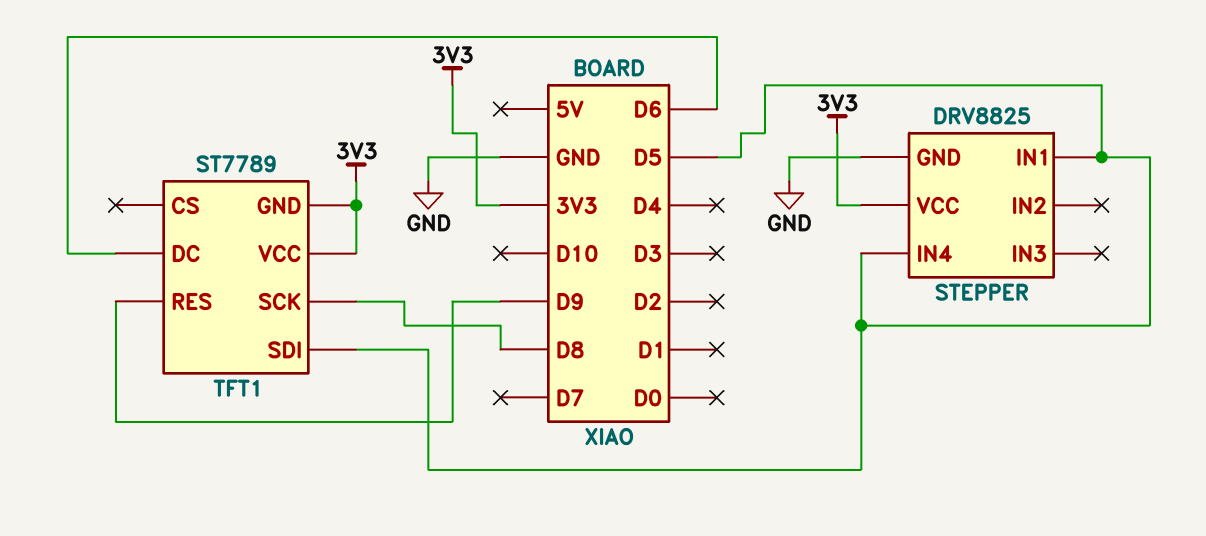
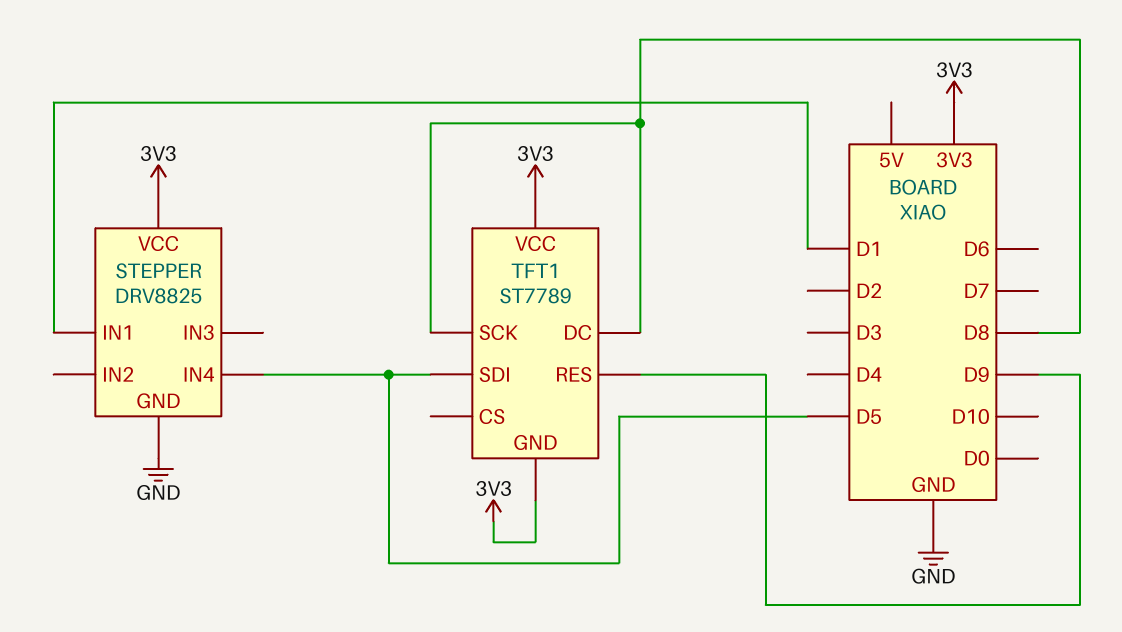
STEPPER pin IN1: D5 -> D1
TFT1 pin DC: D6 -> D8

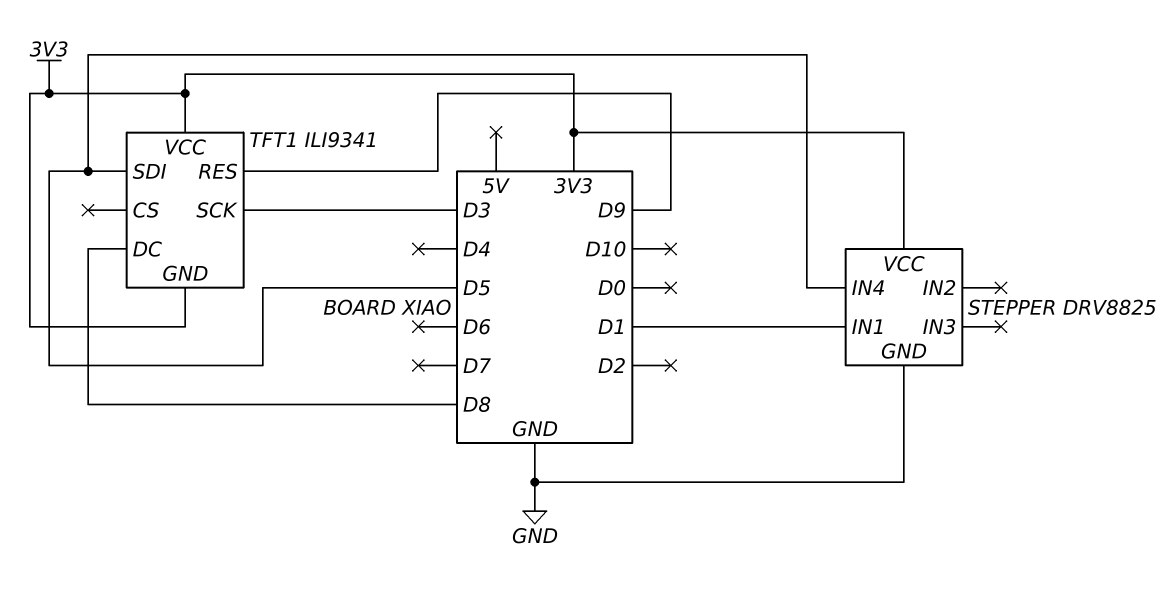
TFT1: ST7789 -> ILI9341
TFT1 pin SCK: D8 -> D3

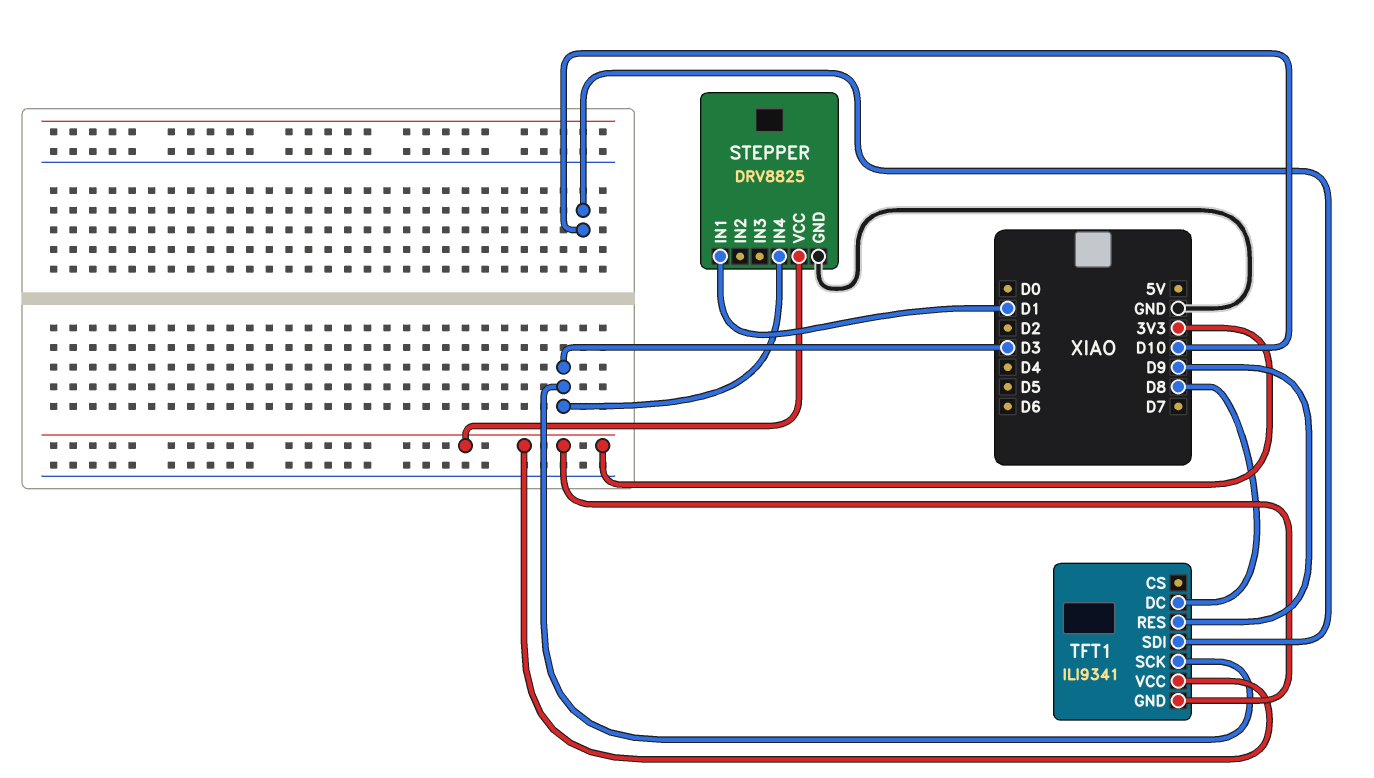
STEPPER pin IN4: D5 -> D3
TFT1 pin SDI: D5 -> D10

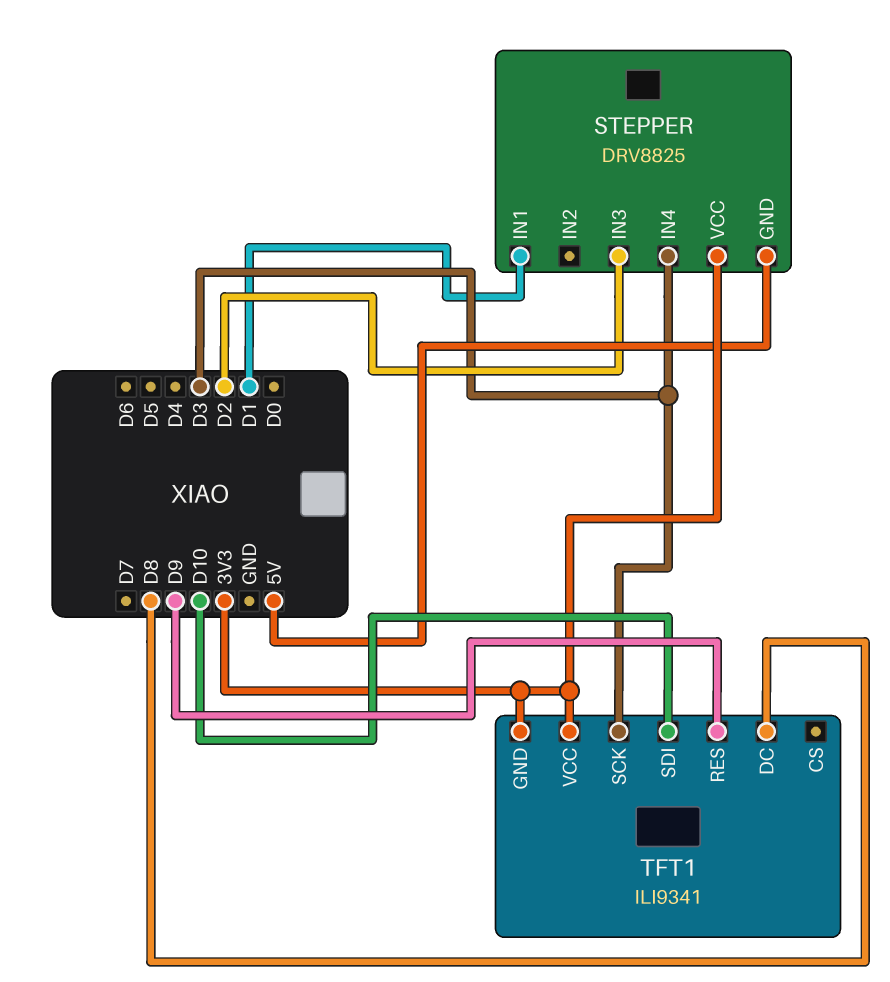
STEPPER pin GND: GND -> 5V
STEPPER pin IN3: none -> D2

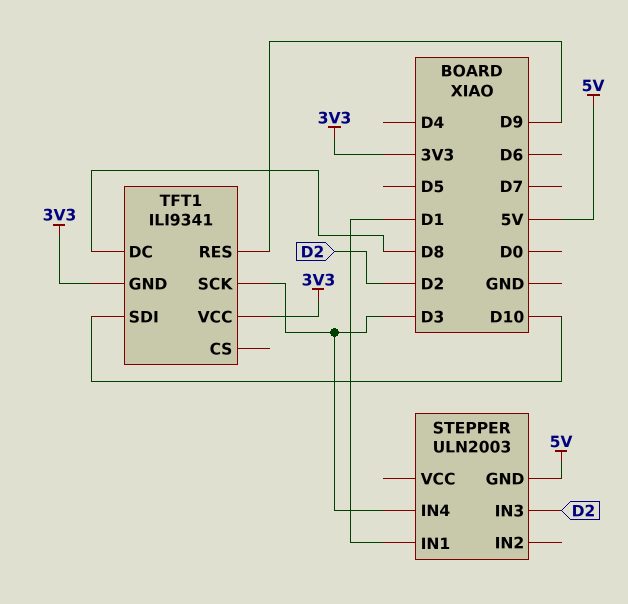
STEPPER: DRV8825 -> ULN2003
STEPPER pin VCC: 3V3 -> none

